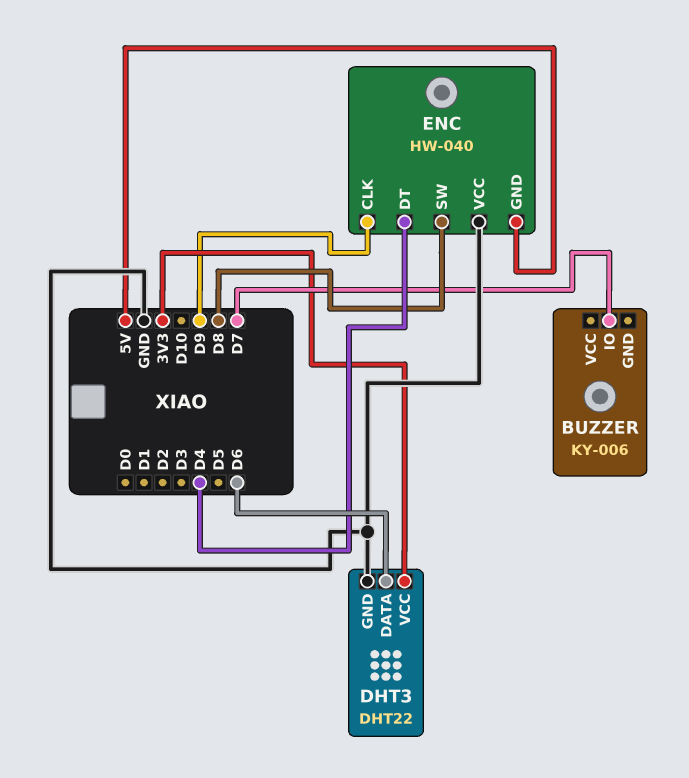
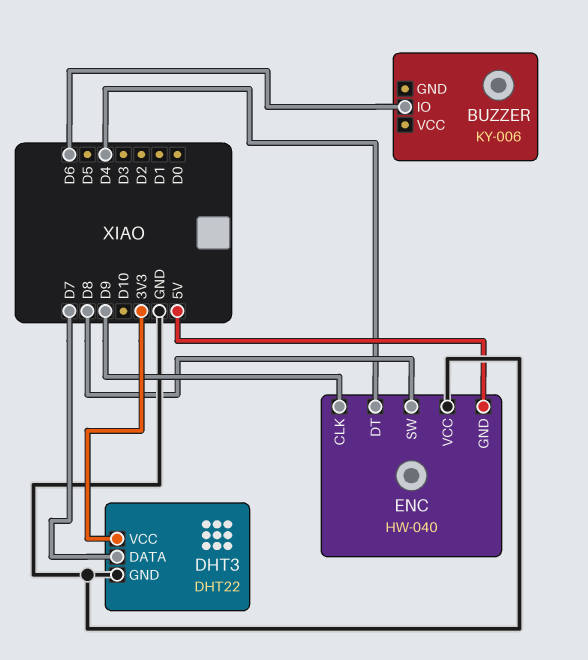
BUZZER pin IO: D7 -> D6
DHT3 pin DATA: D6 -> D7

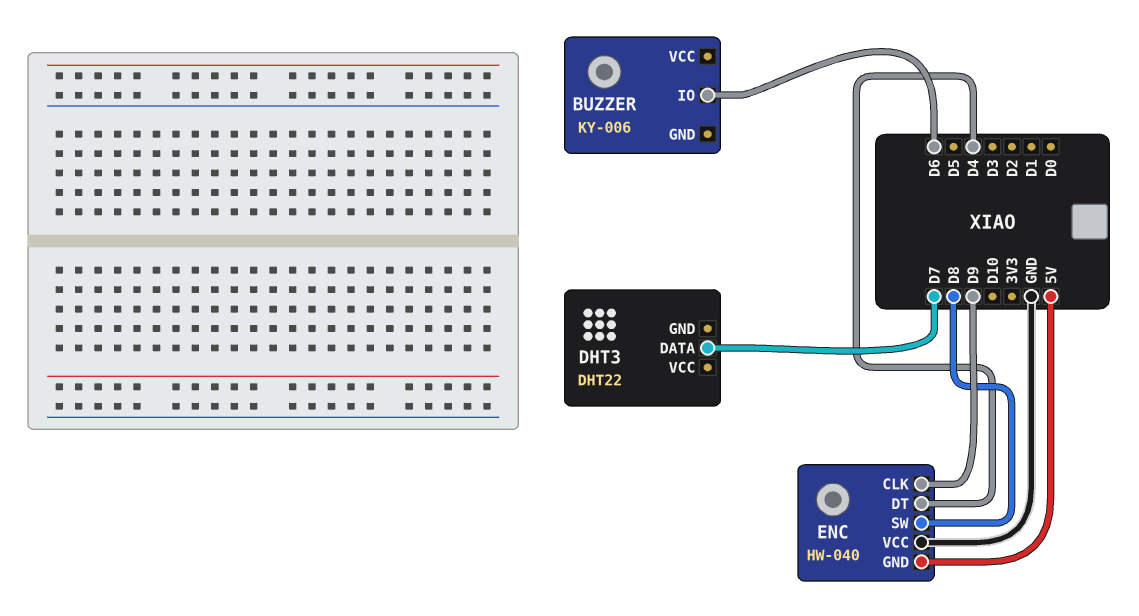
DHT3 pin GND: GND -> none
DHT3 pin VCC: 3V3 -> none

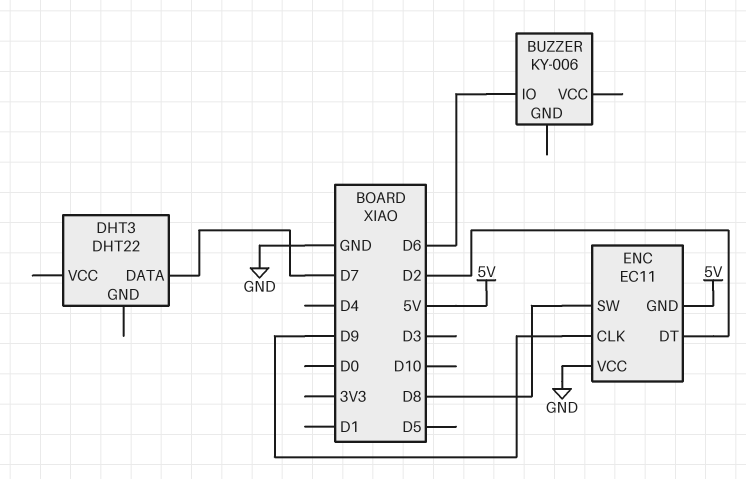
ENC: HW-040 -> EC11
ENC pin DT: D4 -> D2

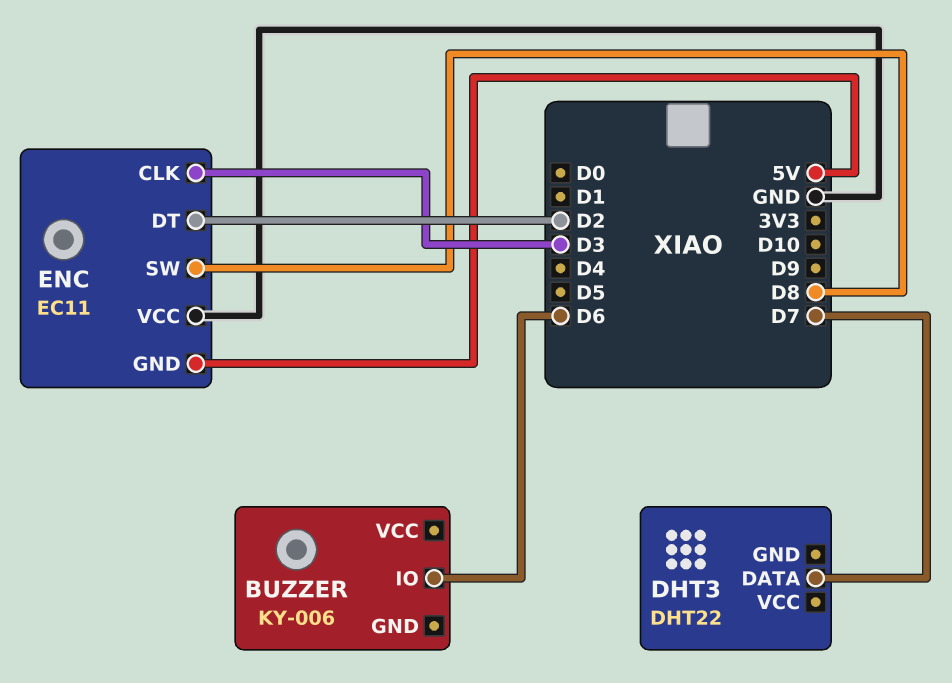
ENC pin CLK: D9 -> D3

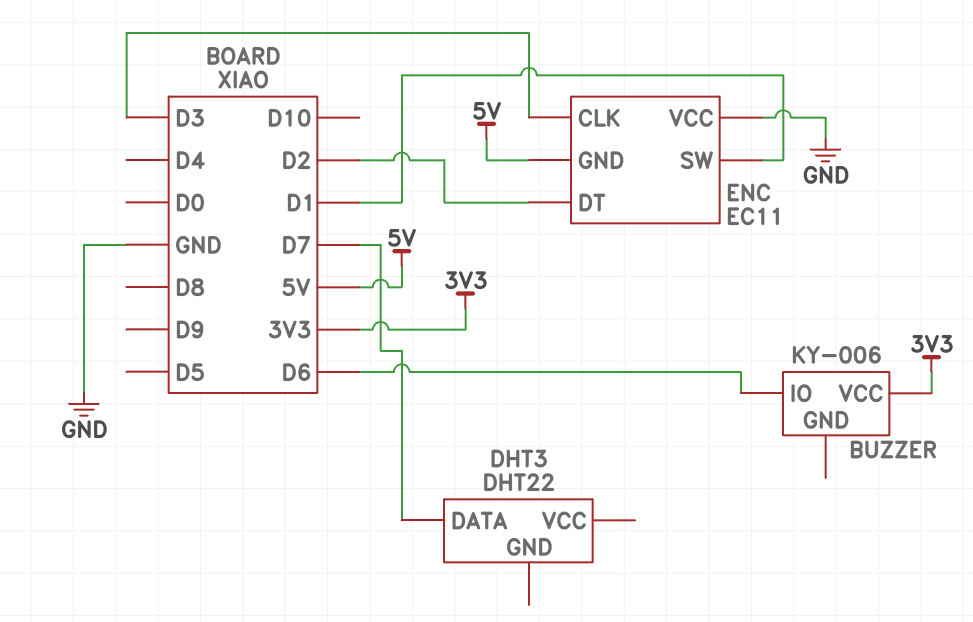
BUZZER pin VCC: none -> 3V3
ENC pin SW: D8 -> D1

